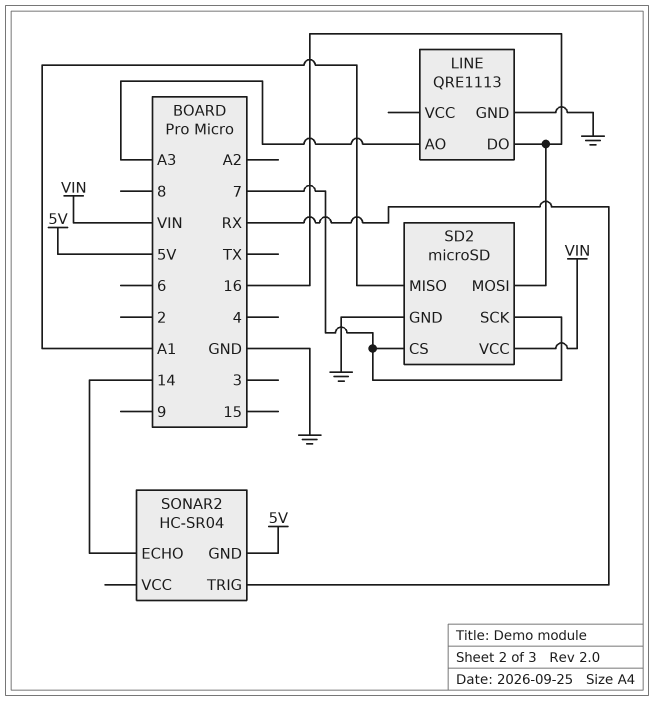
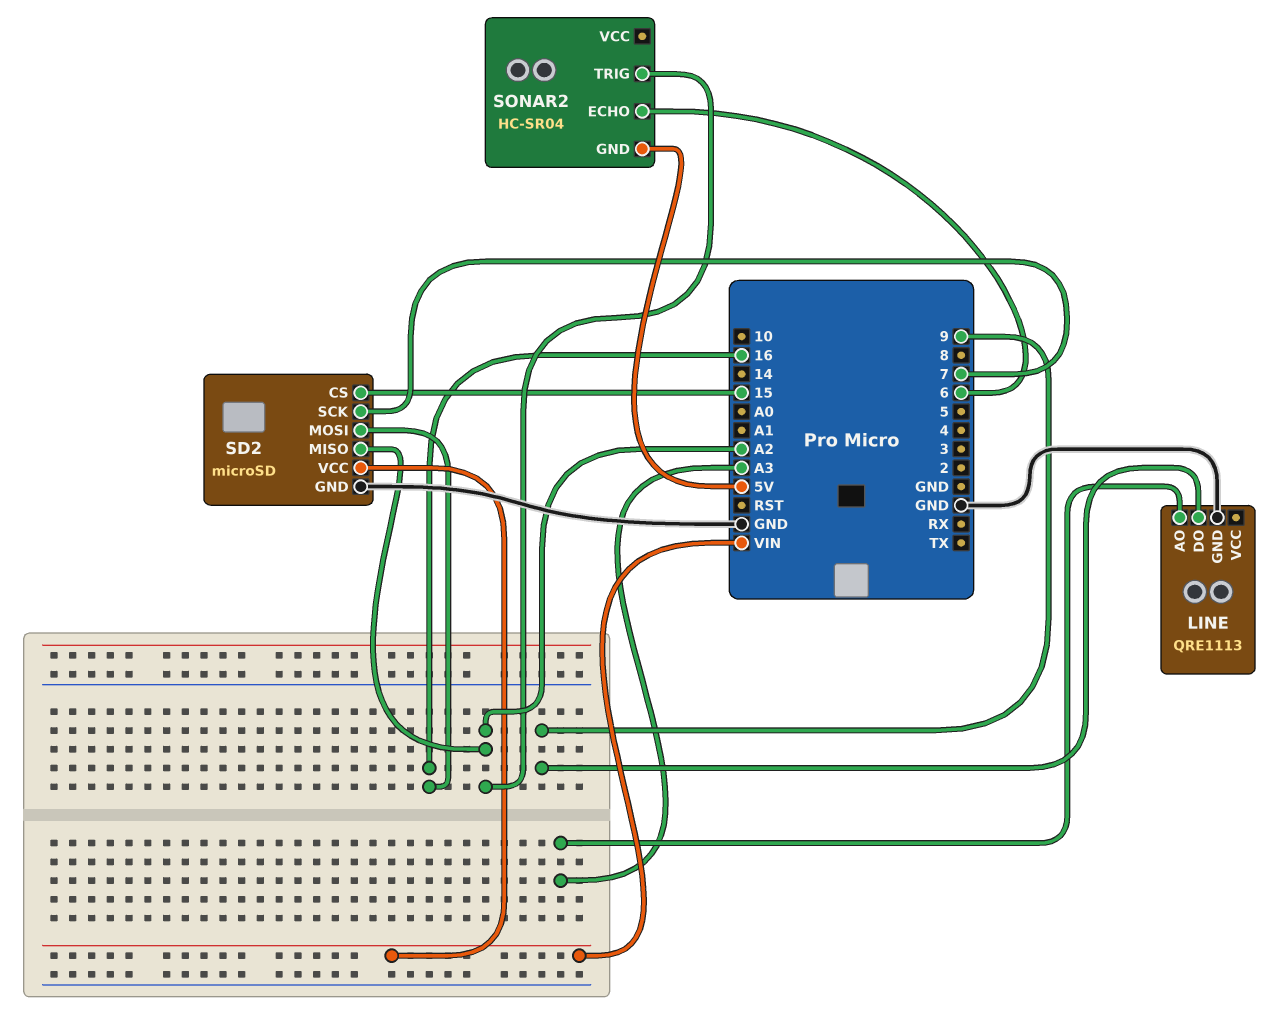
LINE pin DO: 16 -> 9
SD2 pin CS: 7 -> 15
SD2 pin MISO: A1 -> A2
SONAR2 pin ECHO: 14 -> 6
SONAR2 pin TRIG: RX -> A2

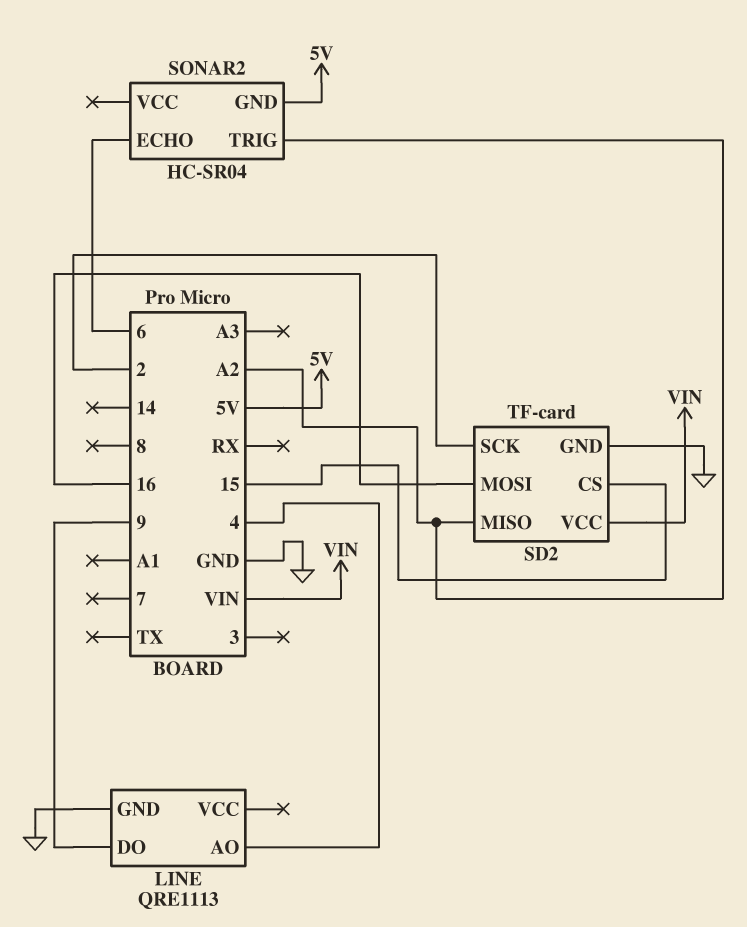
LINE pin AO: A3 -> 4
SD2: microSD -> TF-card
SD2 pin SCK: 7 -> 2

